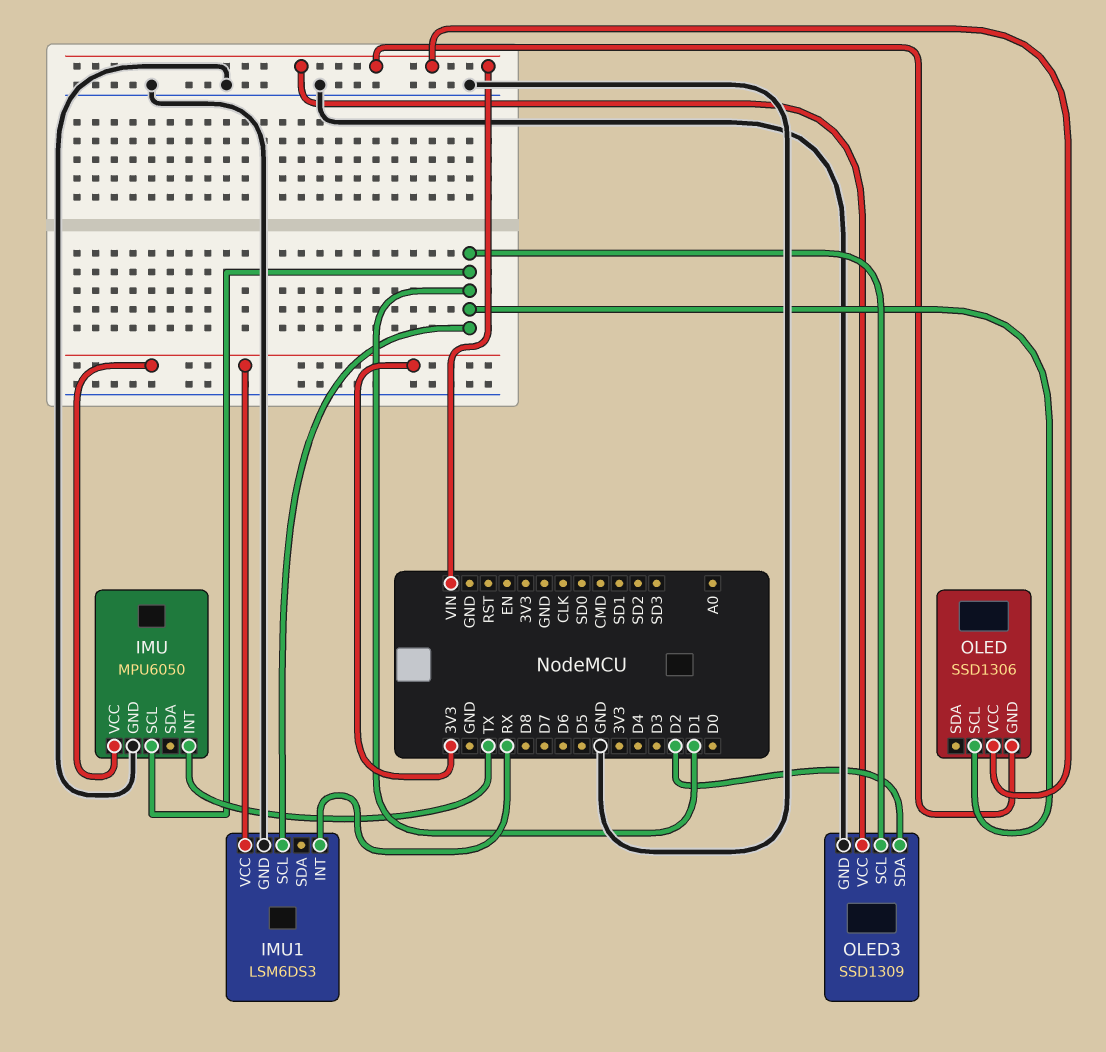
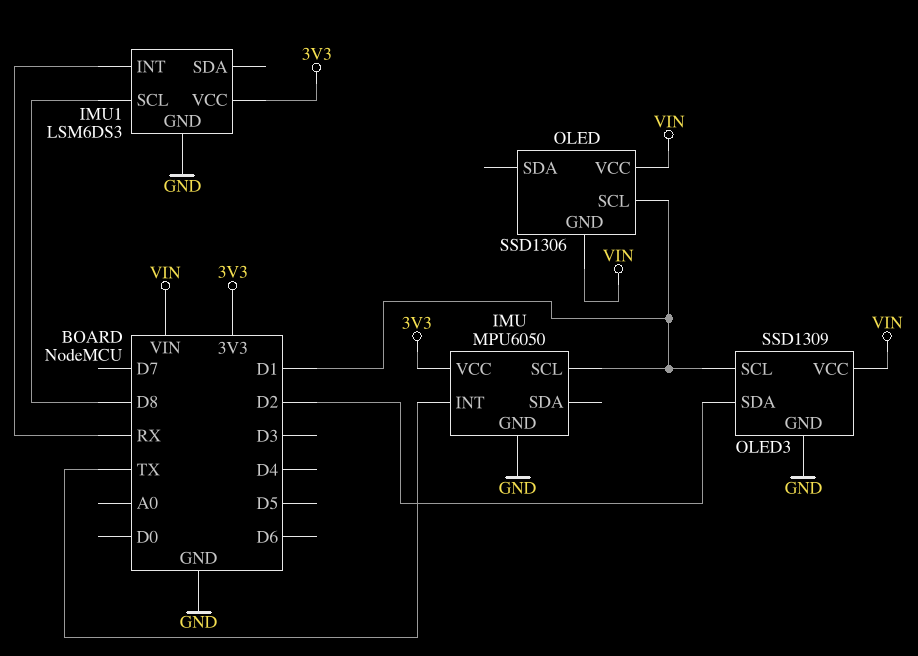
IMU1 pin SCL: D1 -> D8

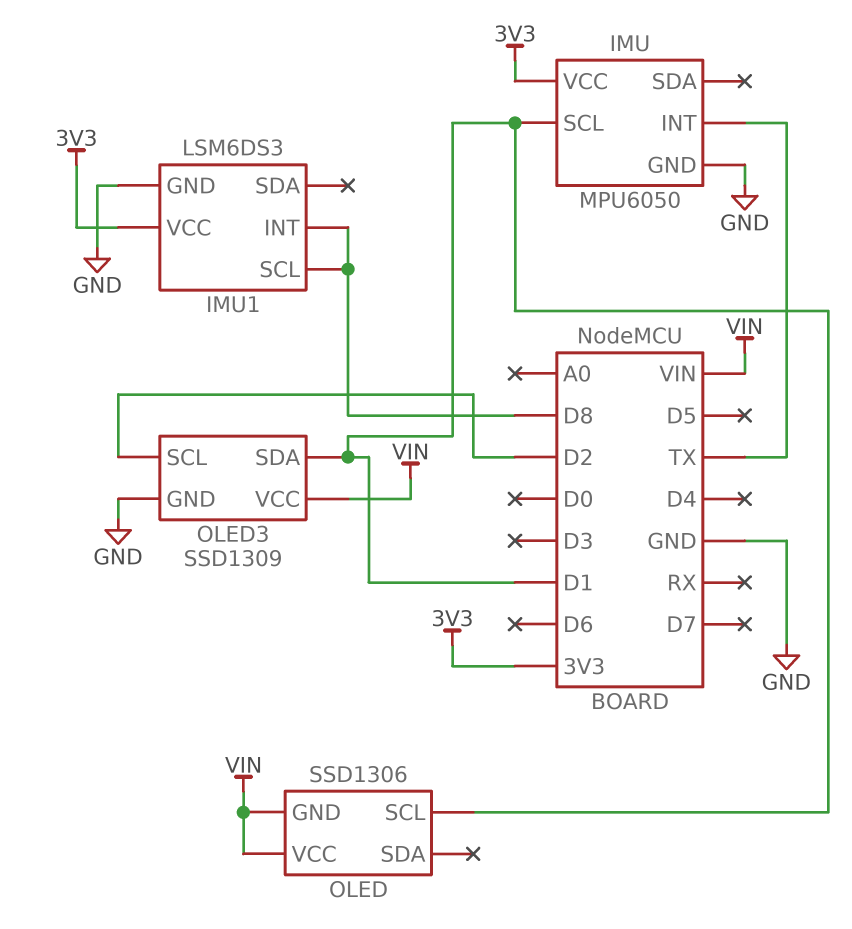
IMU1 pin INT: RX -> D8
OLED3 pin SCL: D1 -> D2
OLED3 pin SDA: D2 -> D1

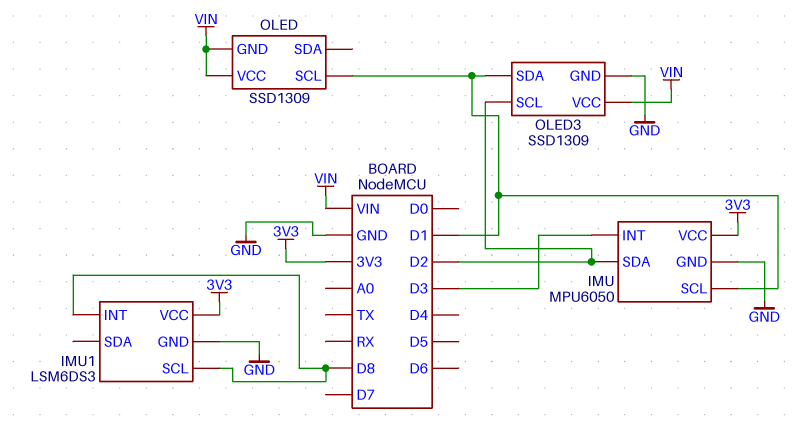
IMU pin INT: TX -> D3
IMU pin SDA: none -> D2
OLED: SSD1306 -> SSD1309

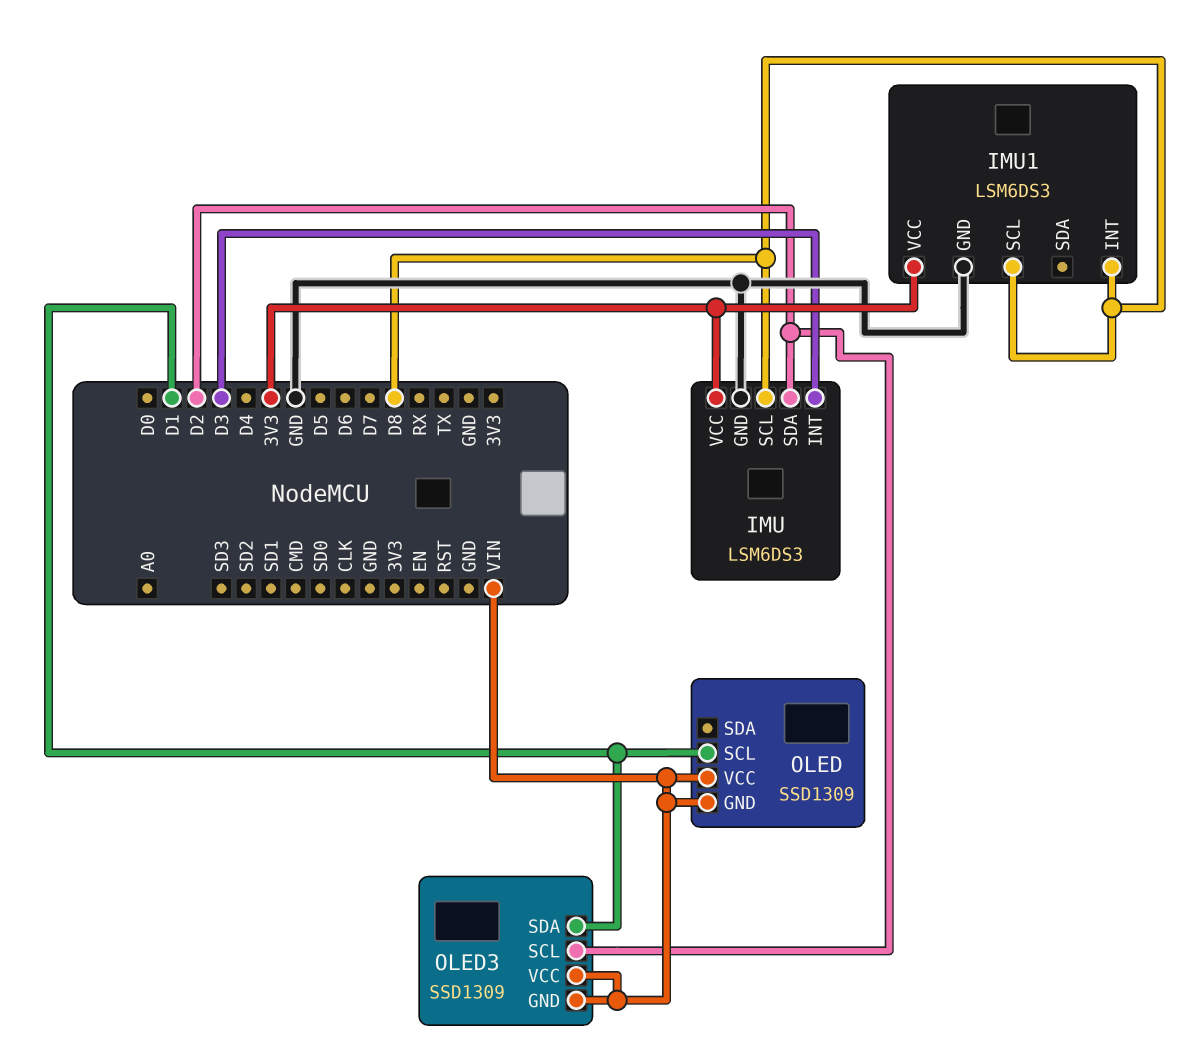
IMU: MPU6050 -> LSM6DS3
IMU pin SCL: D1 -> D8
OLED3 pin GND: GND -> VIN

